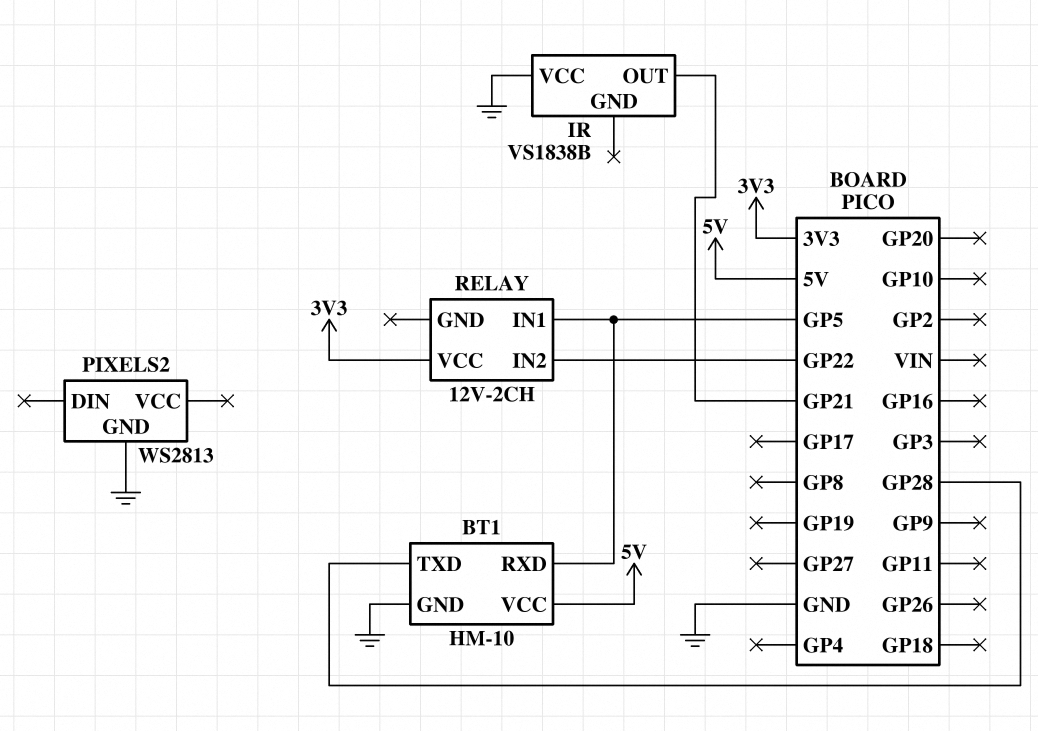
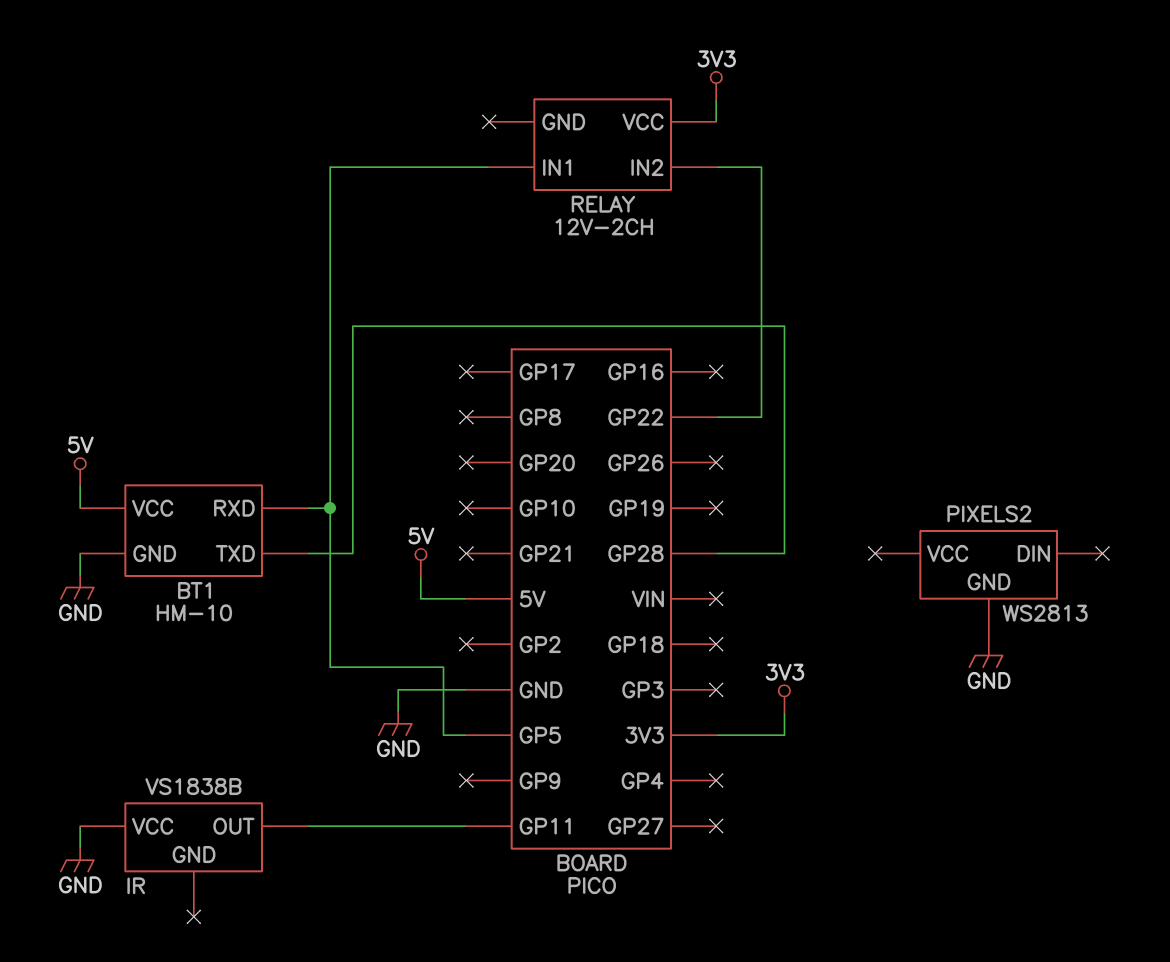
IR pin OUT: GP21 -> GP11

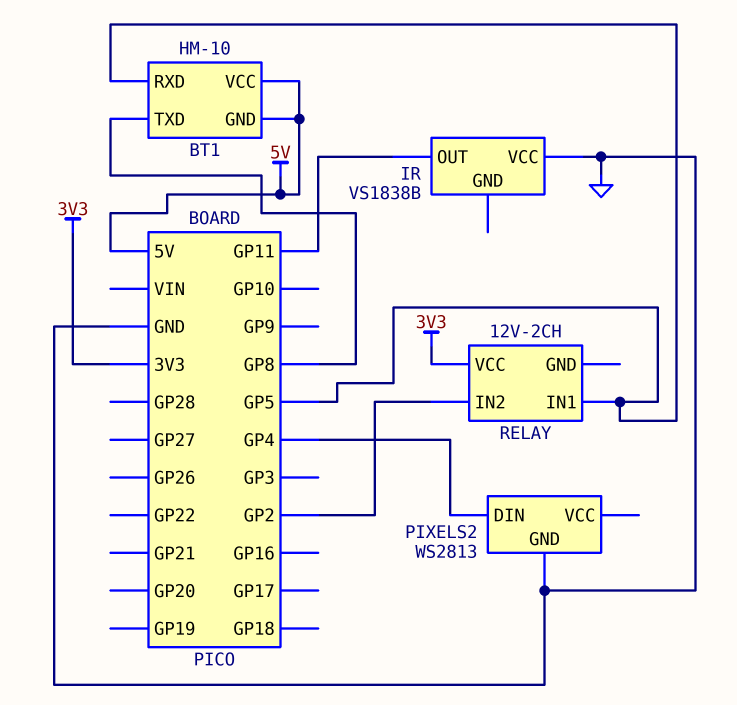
BT1 pin GND: GND -> 5V
BT1 pin TXD: GP28 -> GP8
PIXELS2 pin DIN: none -> GP4
RELAY pin IN2: GP22 -> GP2

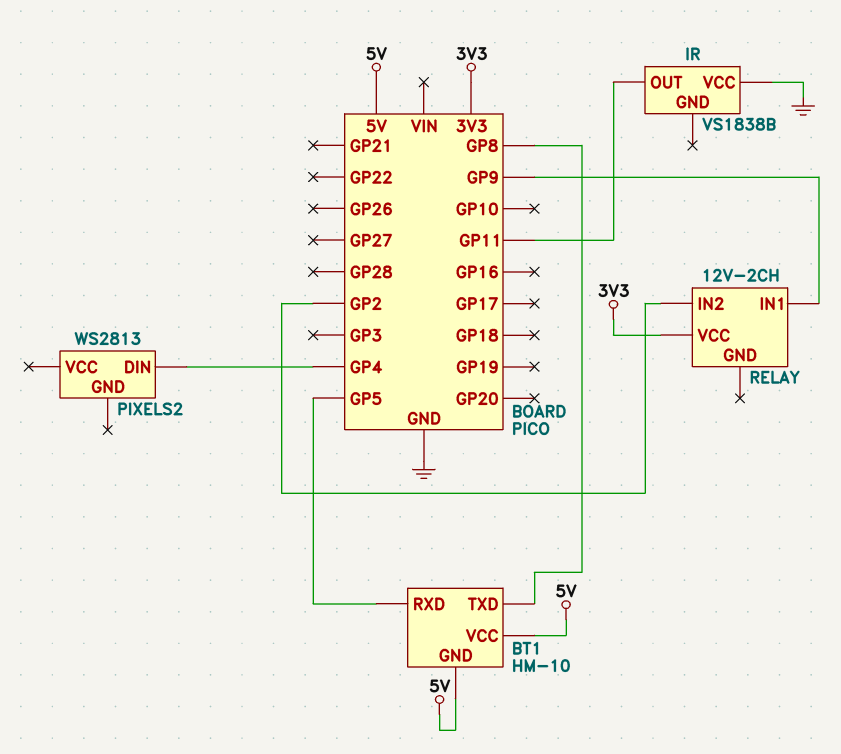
PIXELS2 pin GND: GND -> none
RELAY pin IN1: GP5 -> GP9

